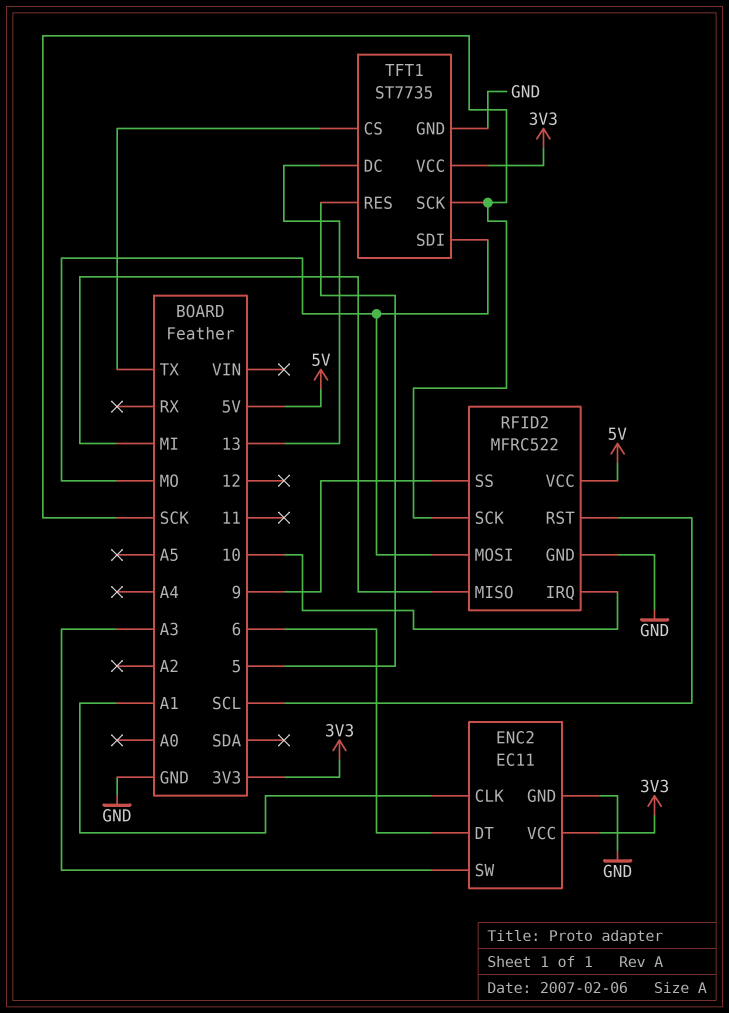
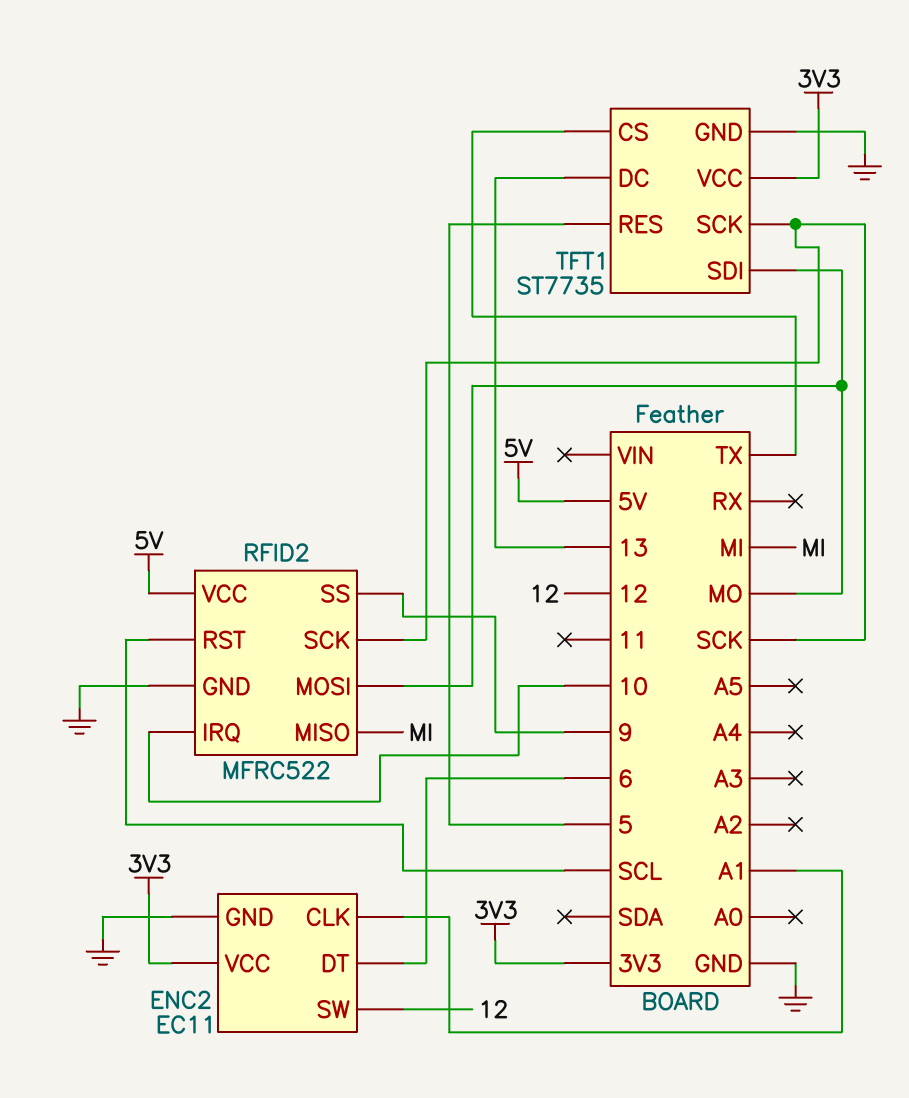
ENC2 pin SW: A3 -> 12

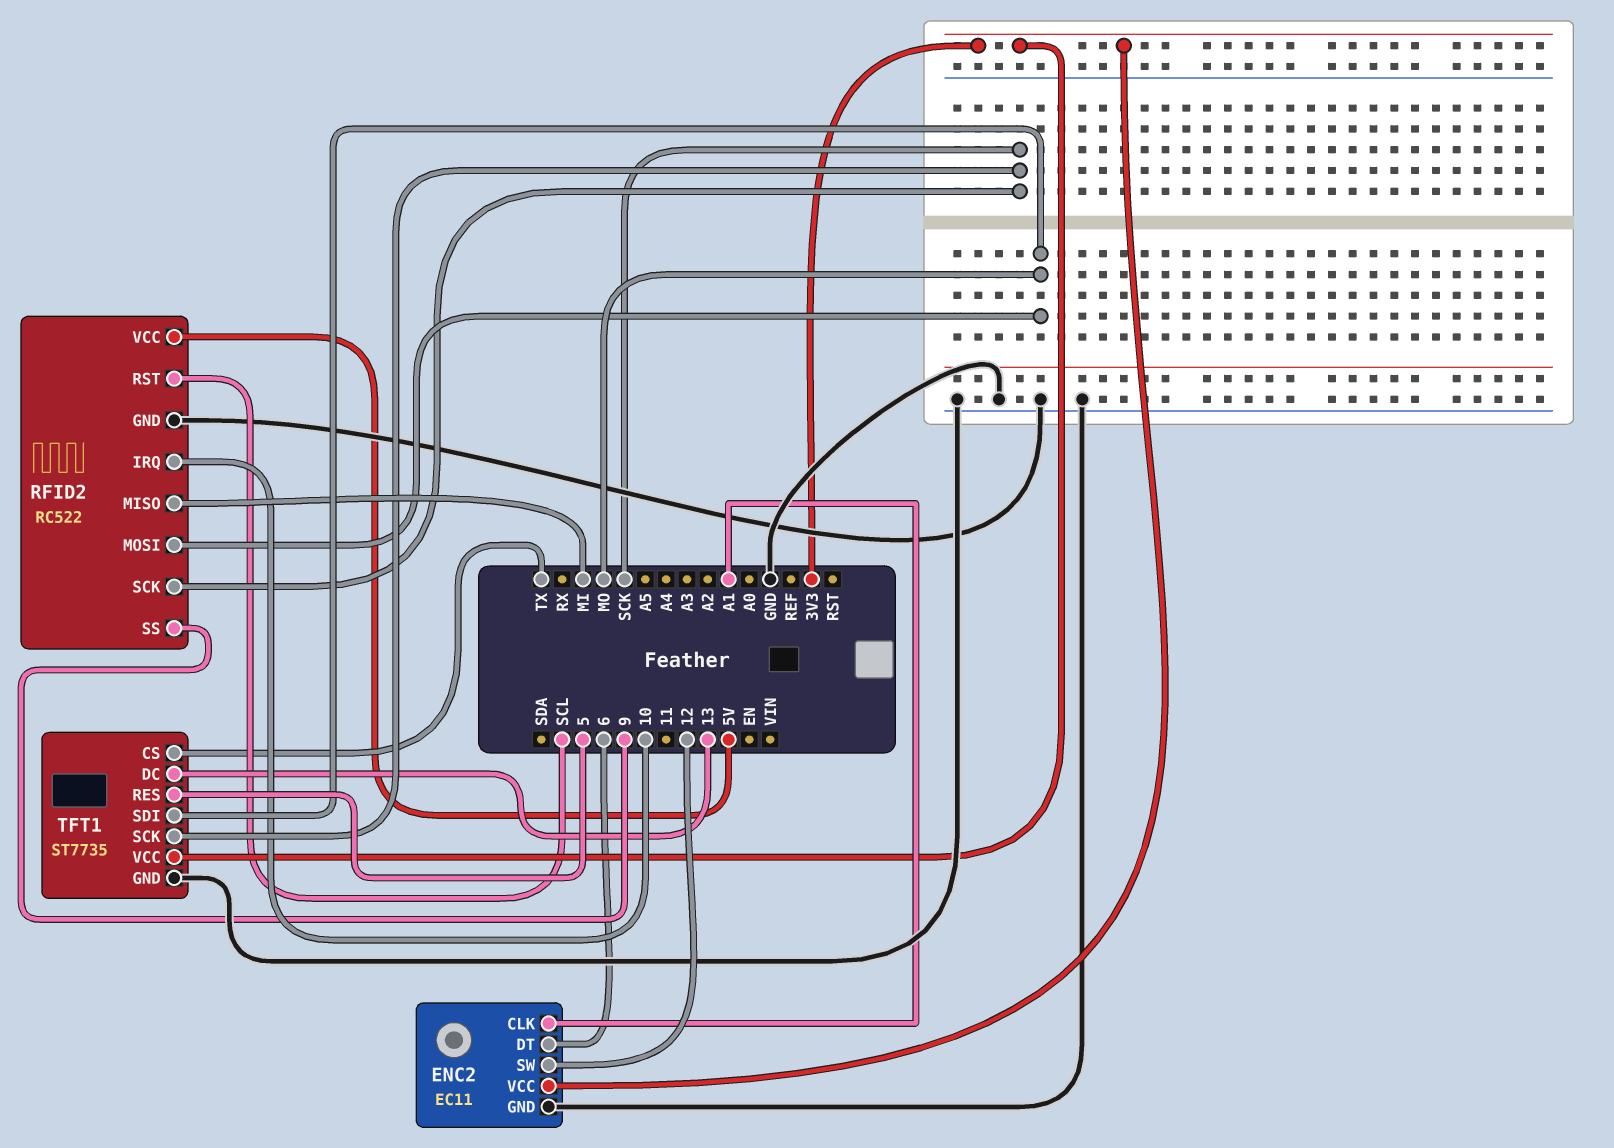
RFID2: MFRC522 -> RC522

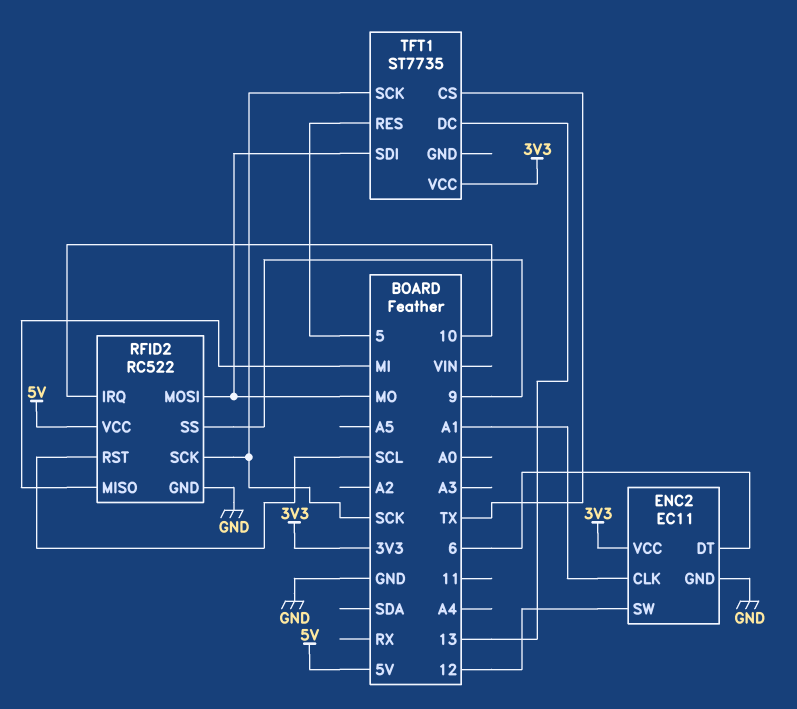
TFT1 pin GND: GND -> none

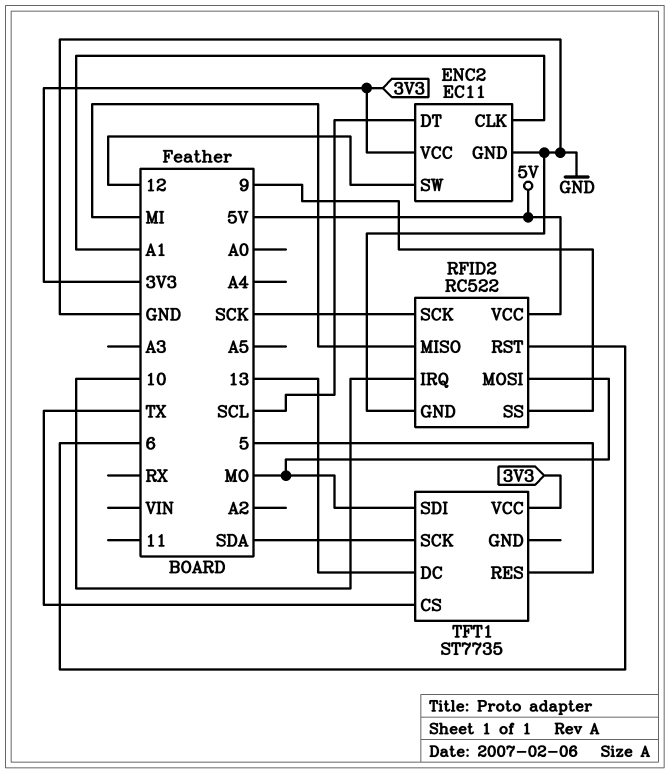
ENC2 pin DT: 6 -> SCL
RFID2 pin RST: SCL -> 6
TFT1 pin SCK: SCK -> SDA

